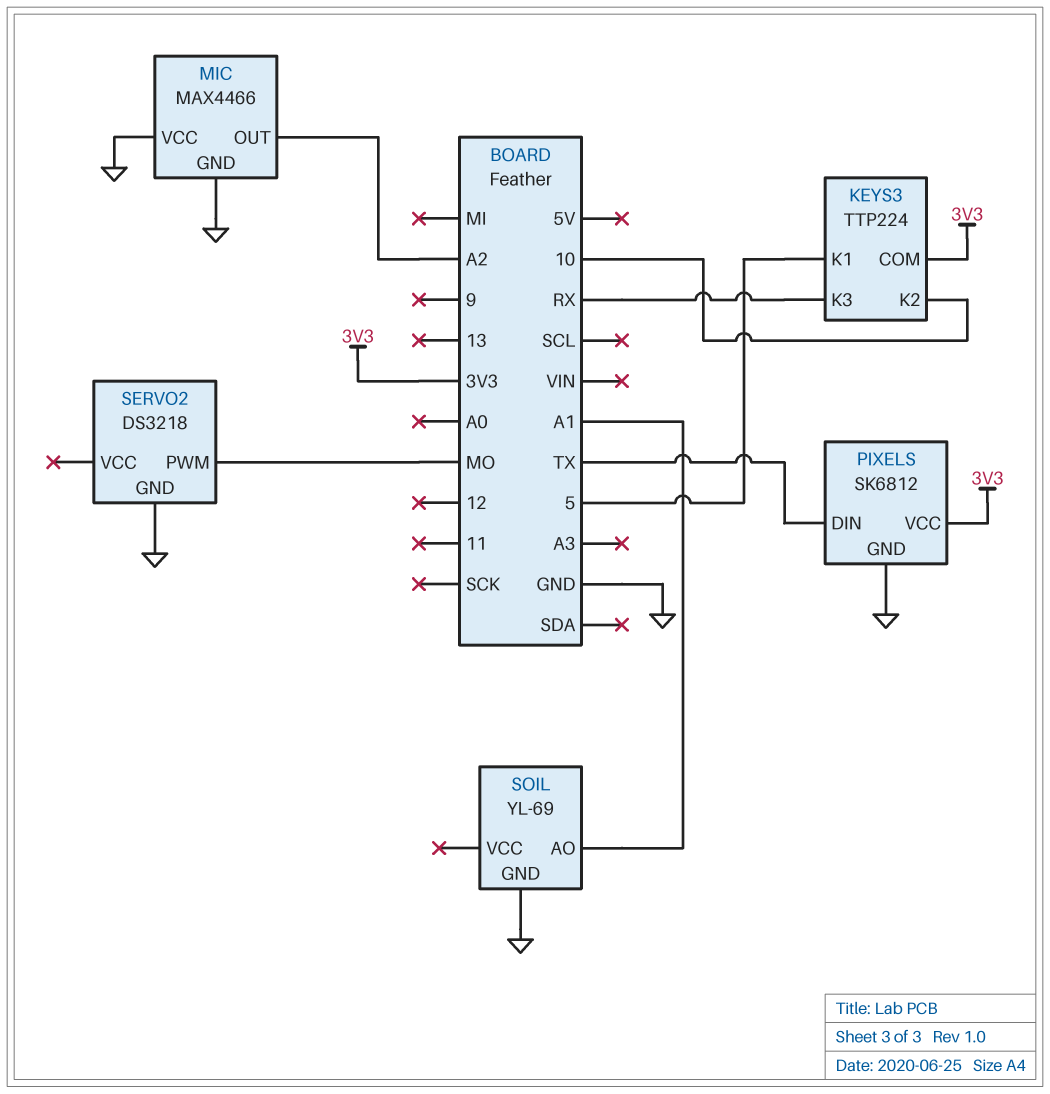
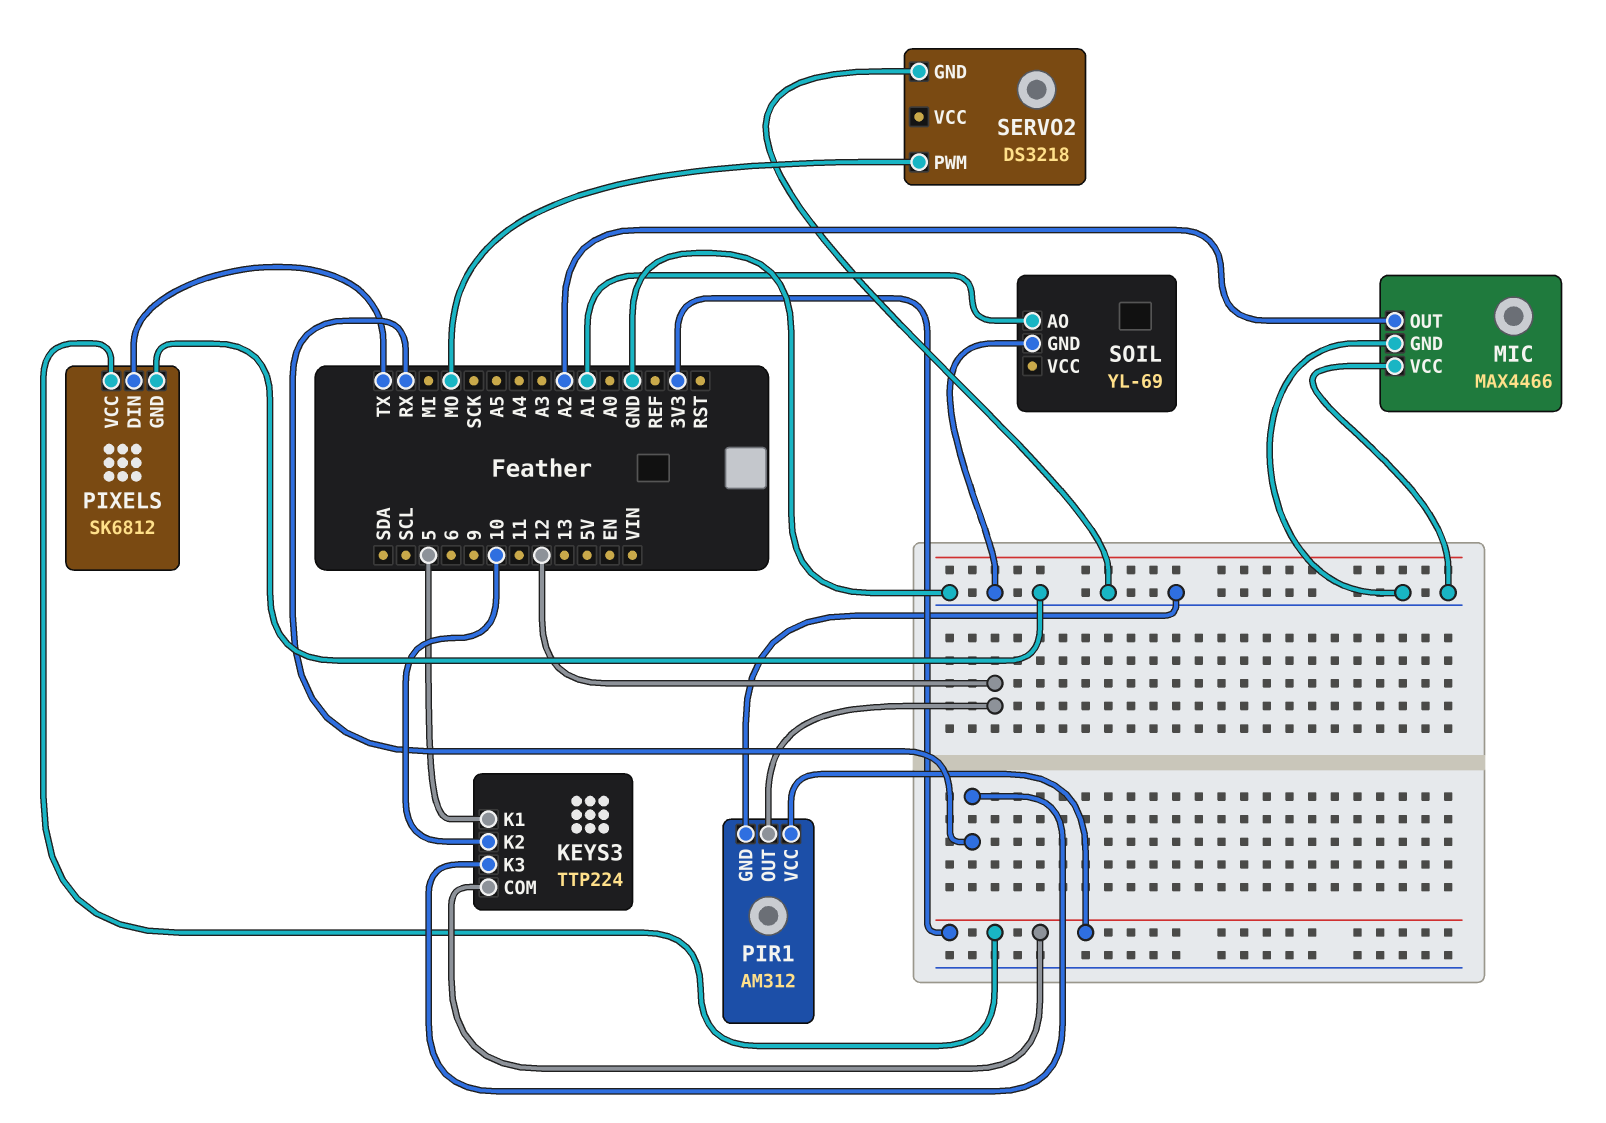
PIR1: none -> AM312
PIR1 pin GND: none -> GND
PIR1 pin OUT: none -> 12
PIR1 pin VCC: none -> 3V3

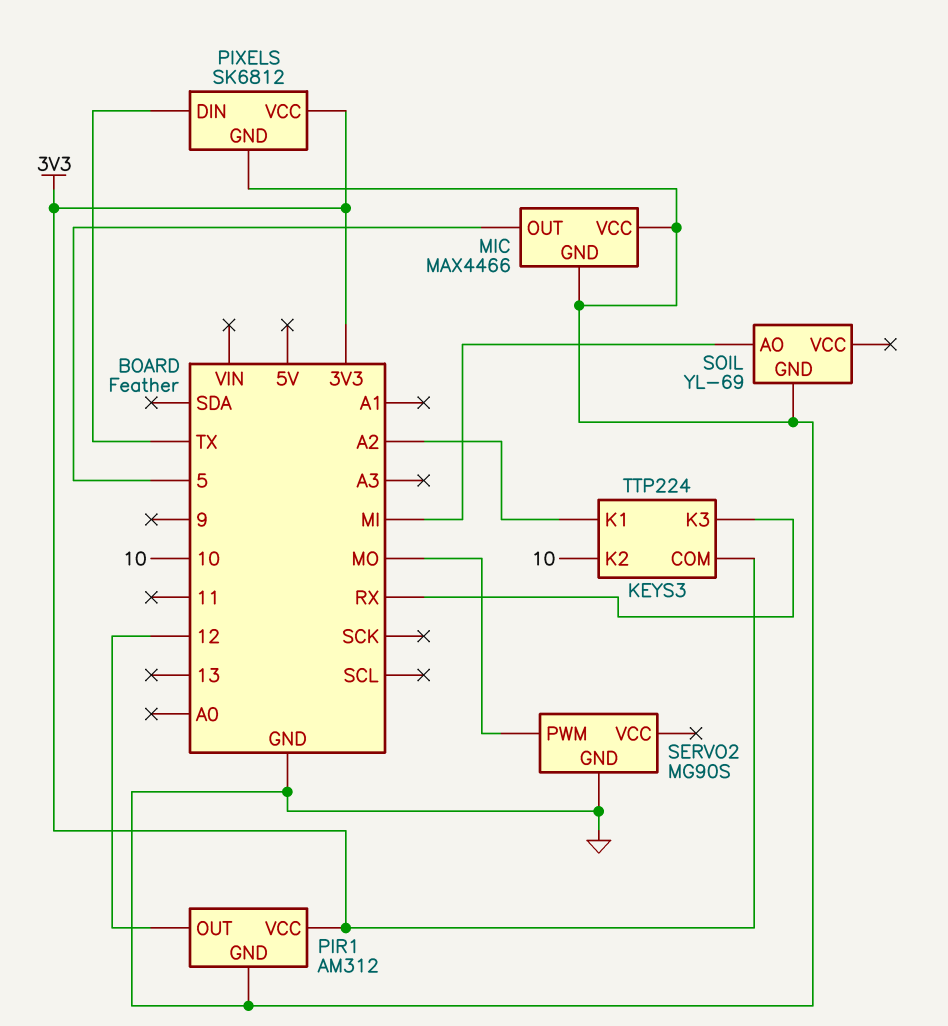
KEYS3 pin K1: 5 -> A2
MIC pin OUT: A2 -> 5
SERVO2: DS3218 -> MG90S
SOIL pin AO: A1 -> MI

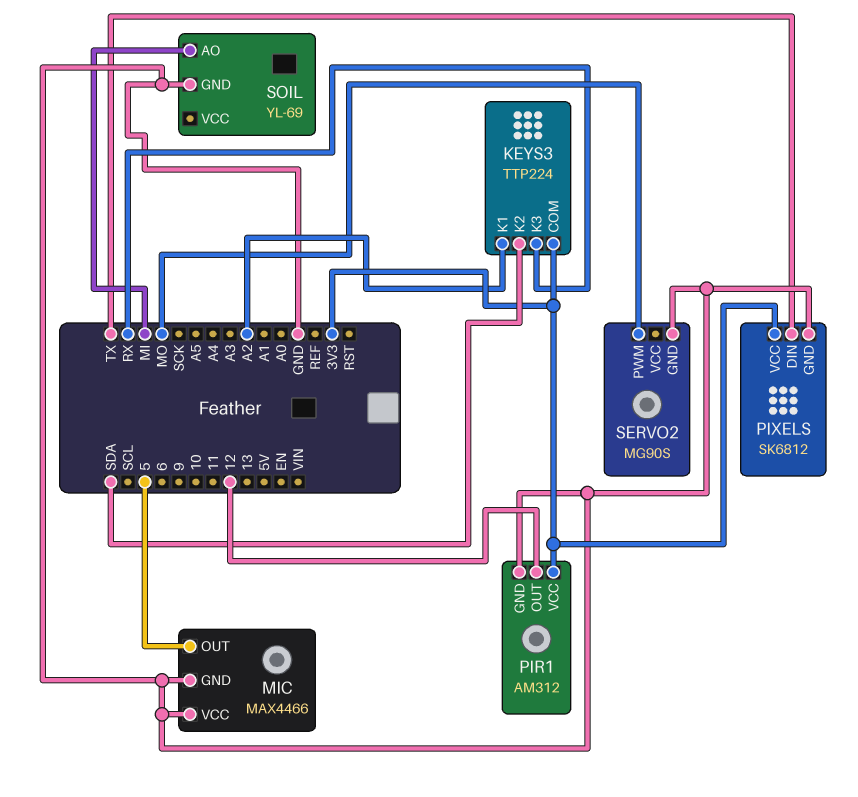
KEYS3 pin K2: 10 -> SDA

